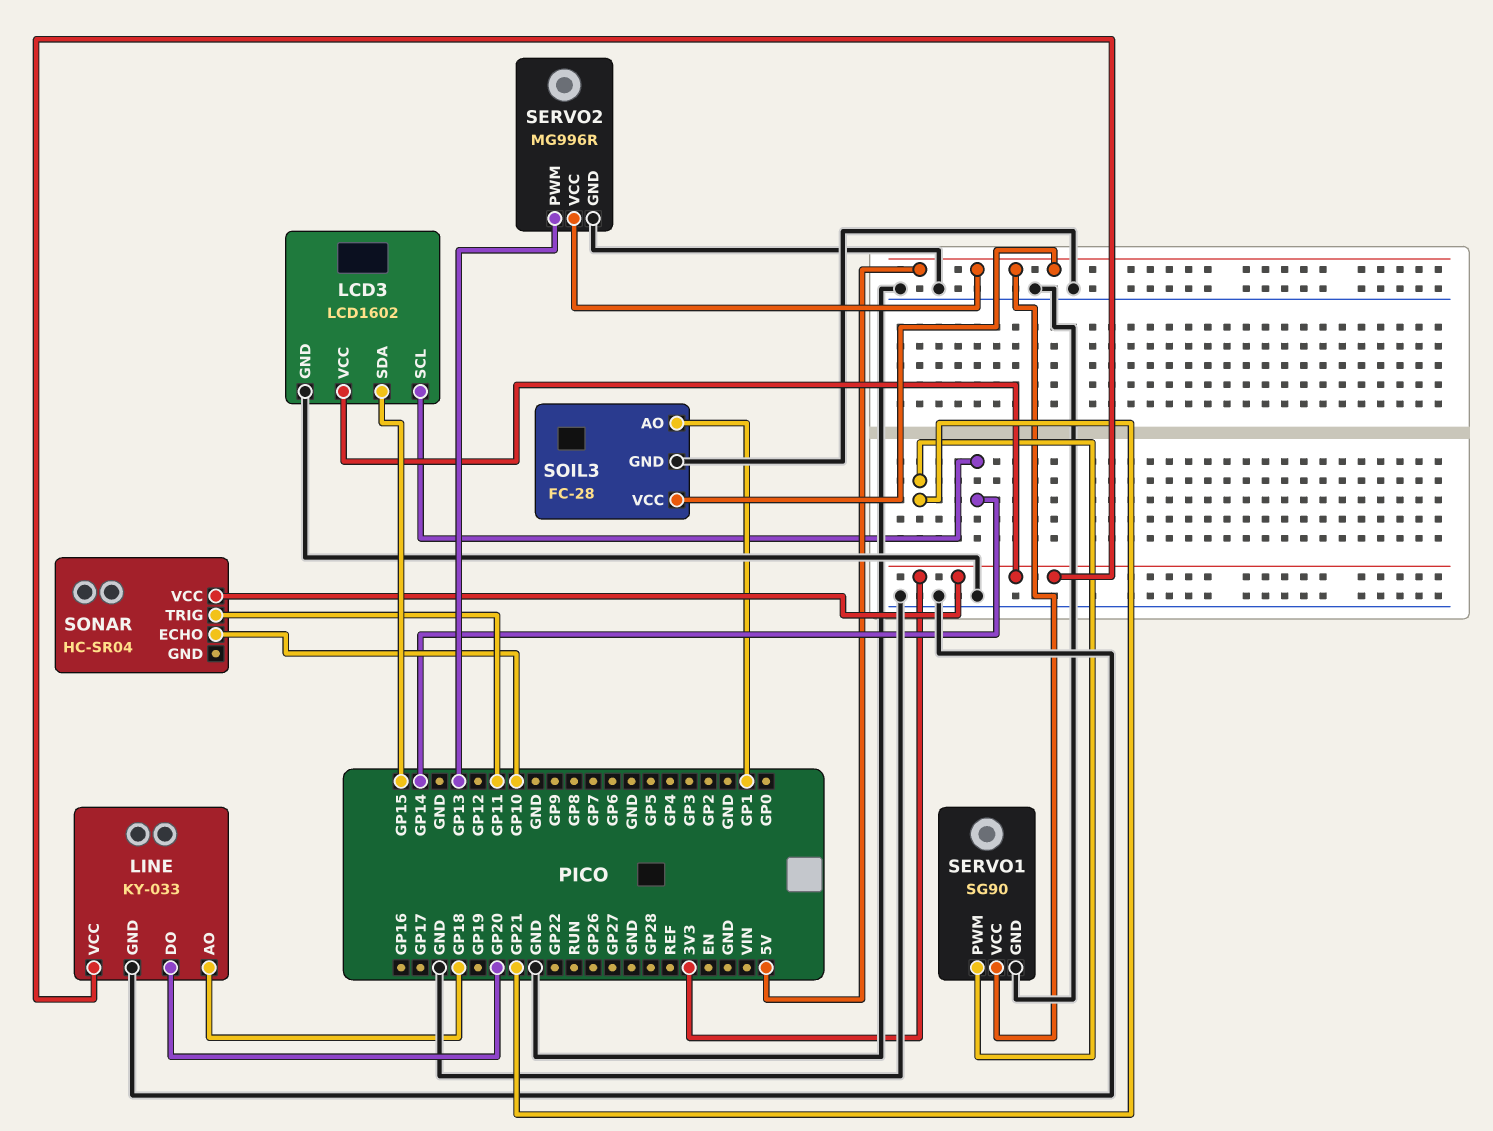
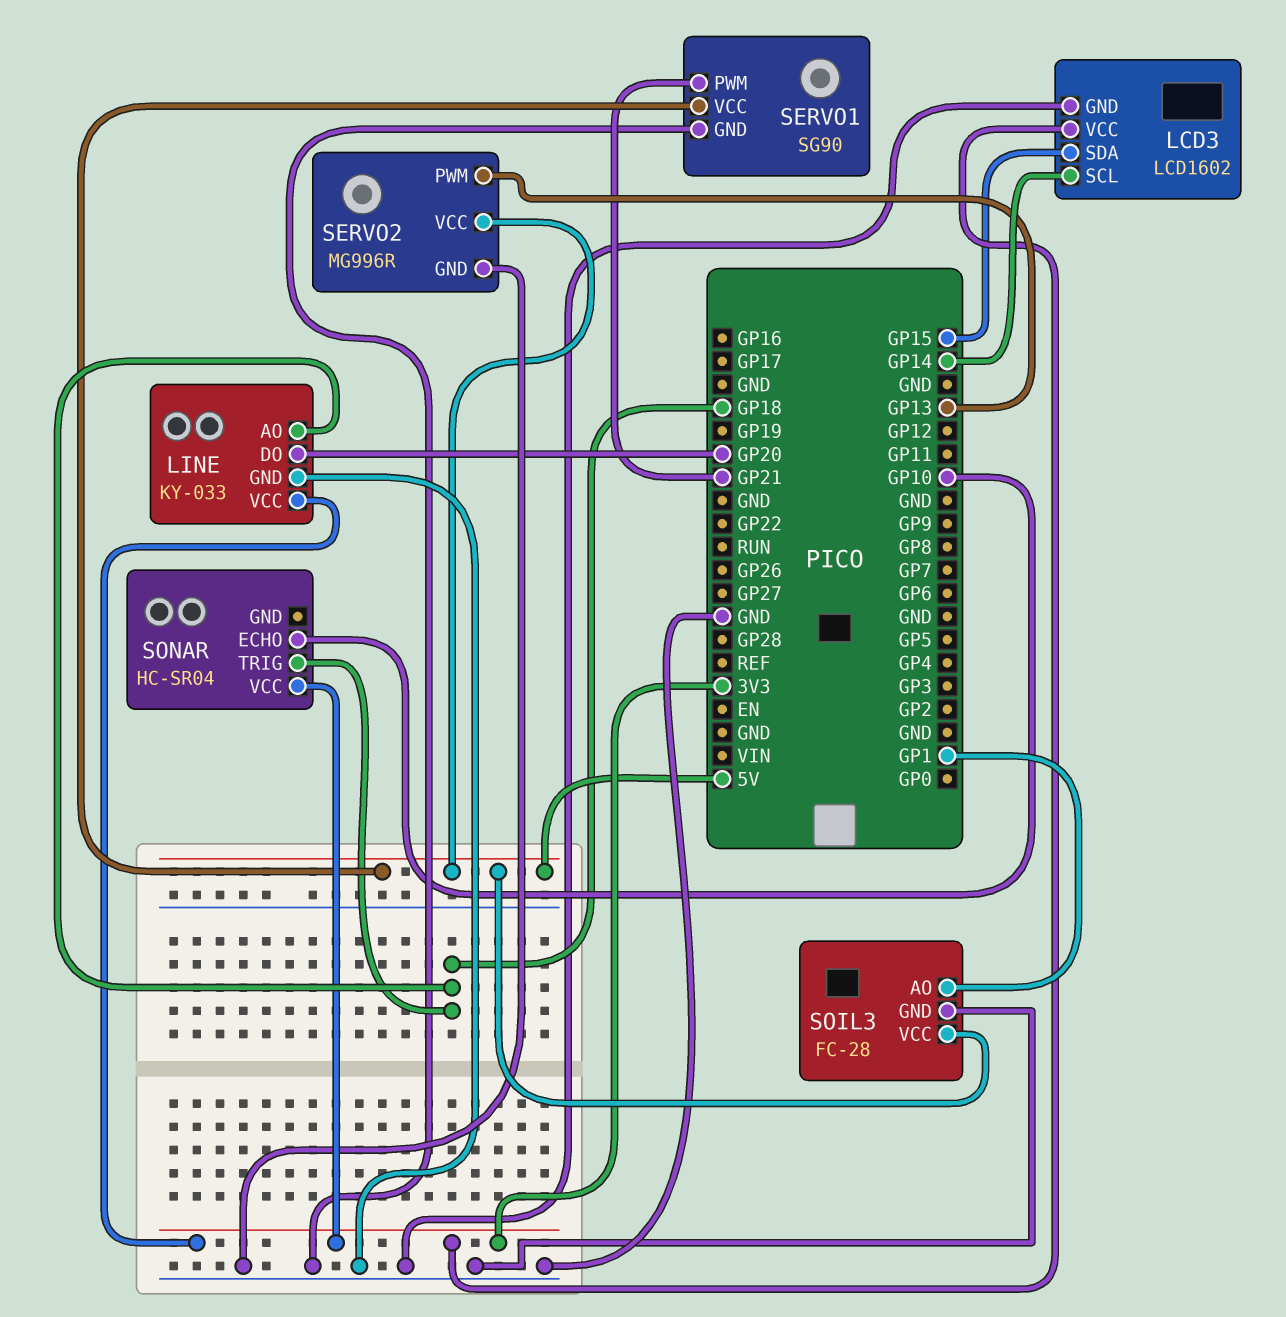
SONAR pin TRIG: GP11 -> GP18

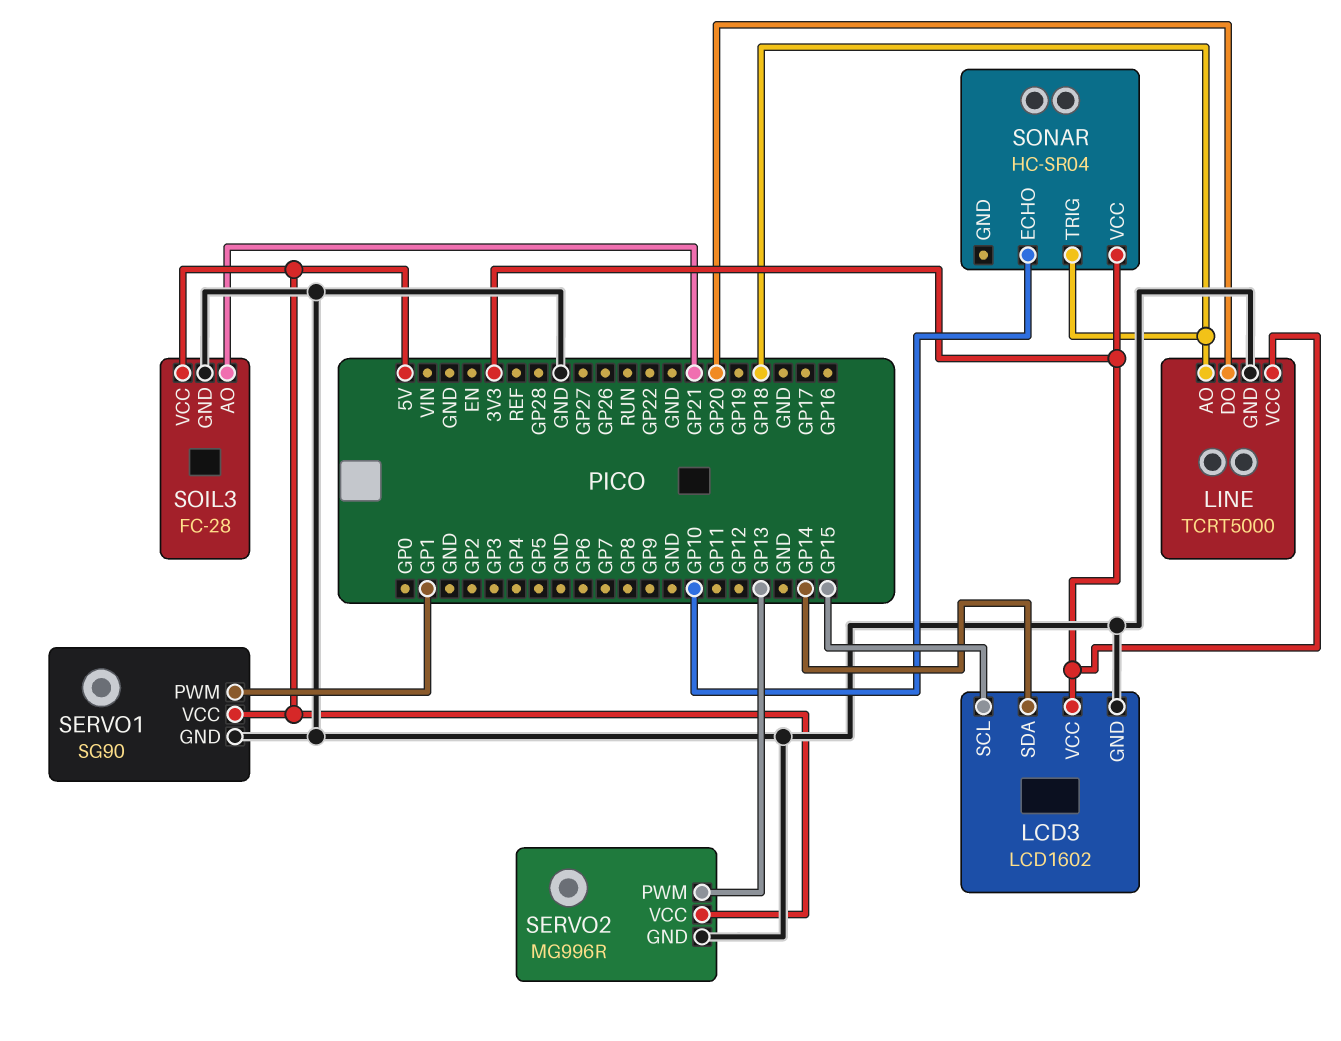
LCD3 pin SCL: GP14 -> GP15
LCD3 pin SDA: GP15 -> GP14
LINE: KY-033 -> TCRT5000
SERVO1 pin PWM: GP21 -> GP1
SOIL3 pin AO: GP1 -> GP21

